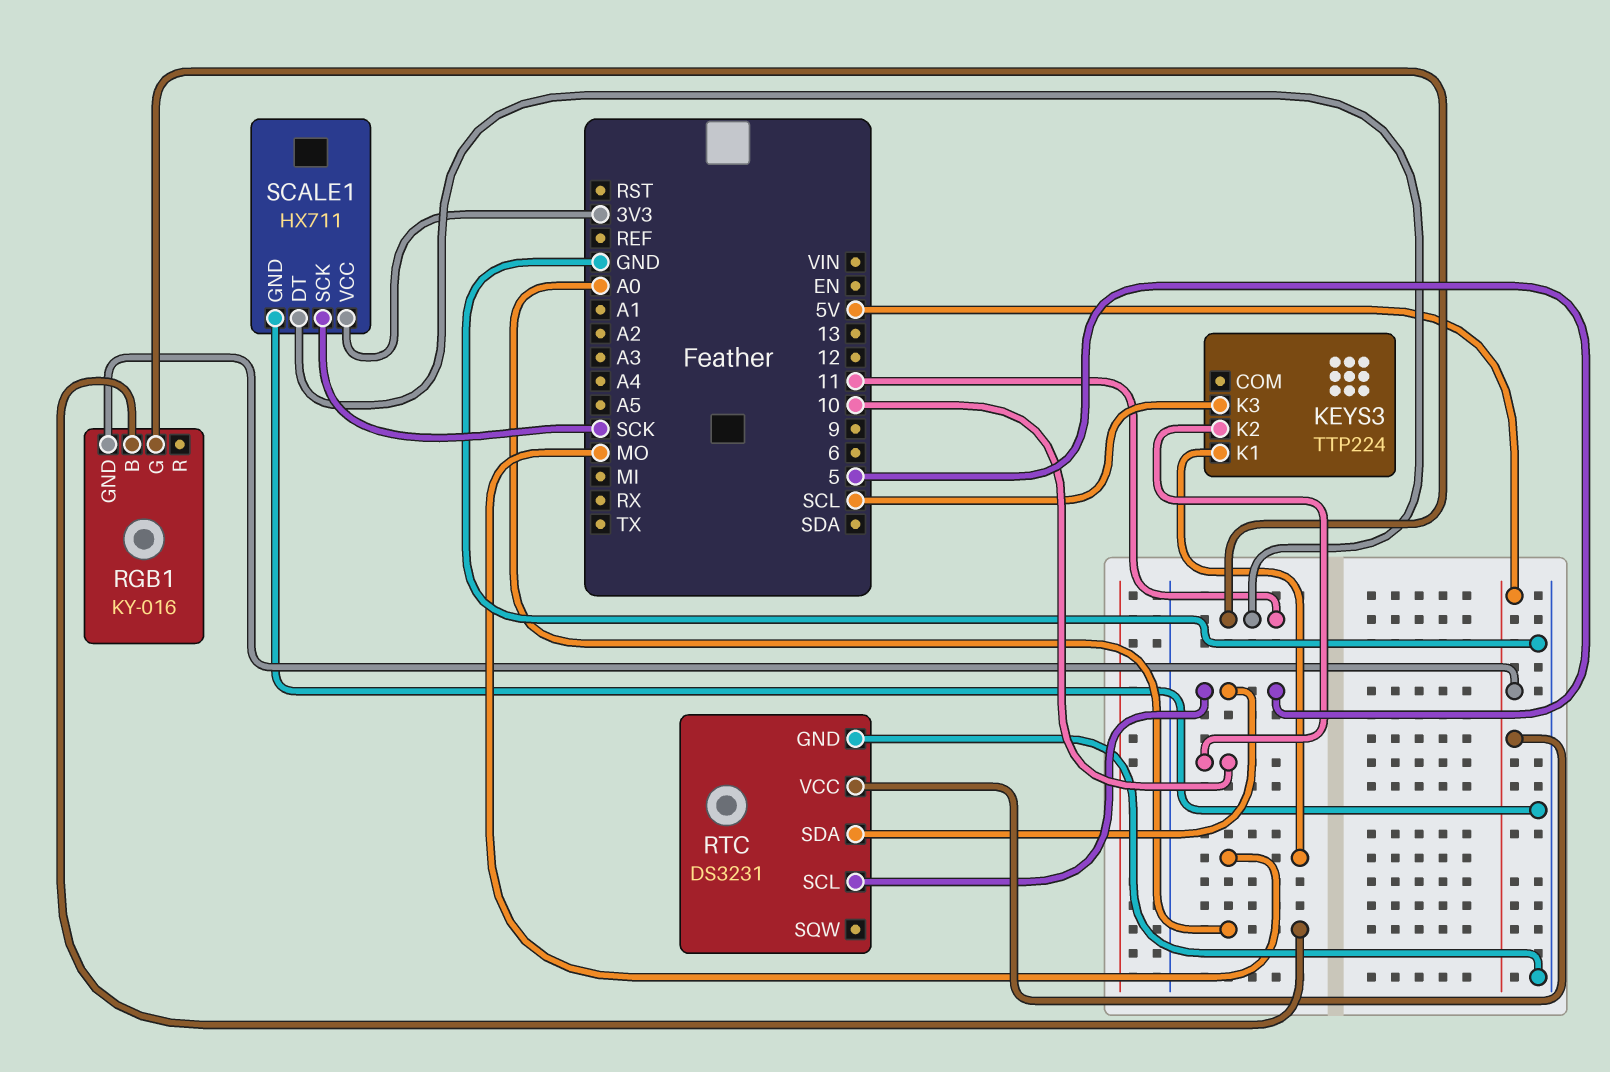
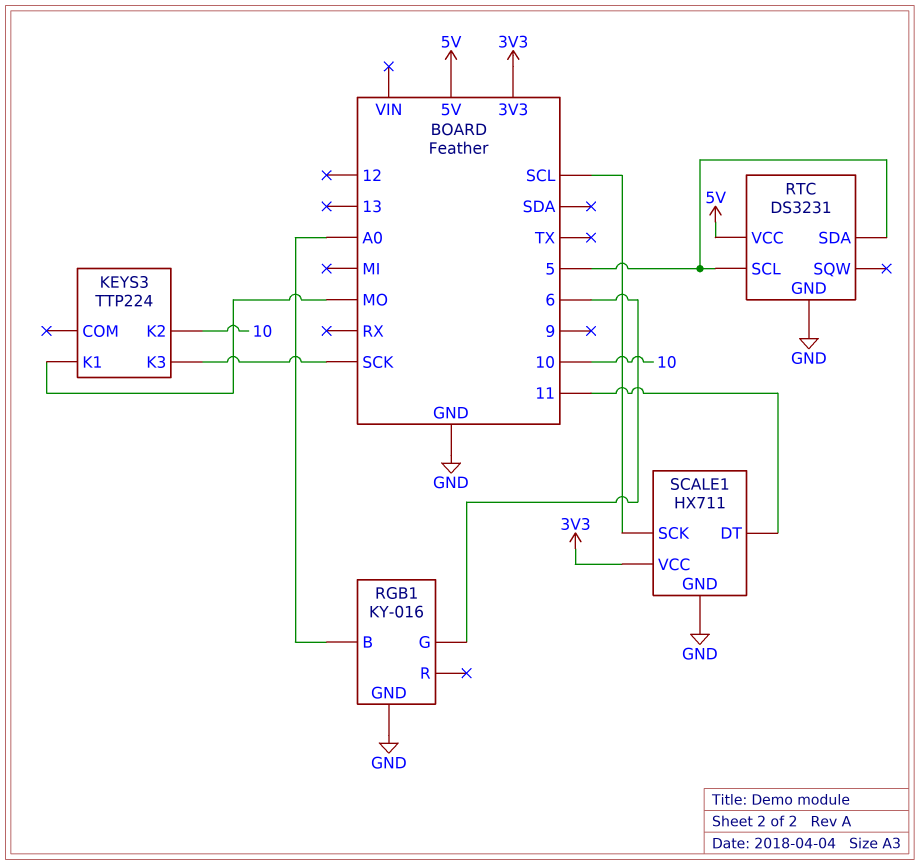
KEYS3 pin K3: SCL -> SCK
RGB1 pin G: 11 -> 6
RGB1 pin GND: 5V -> GND
SCALE1 pin SCK: SCK -> SCL

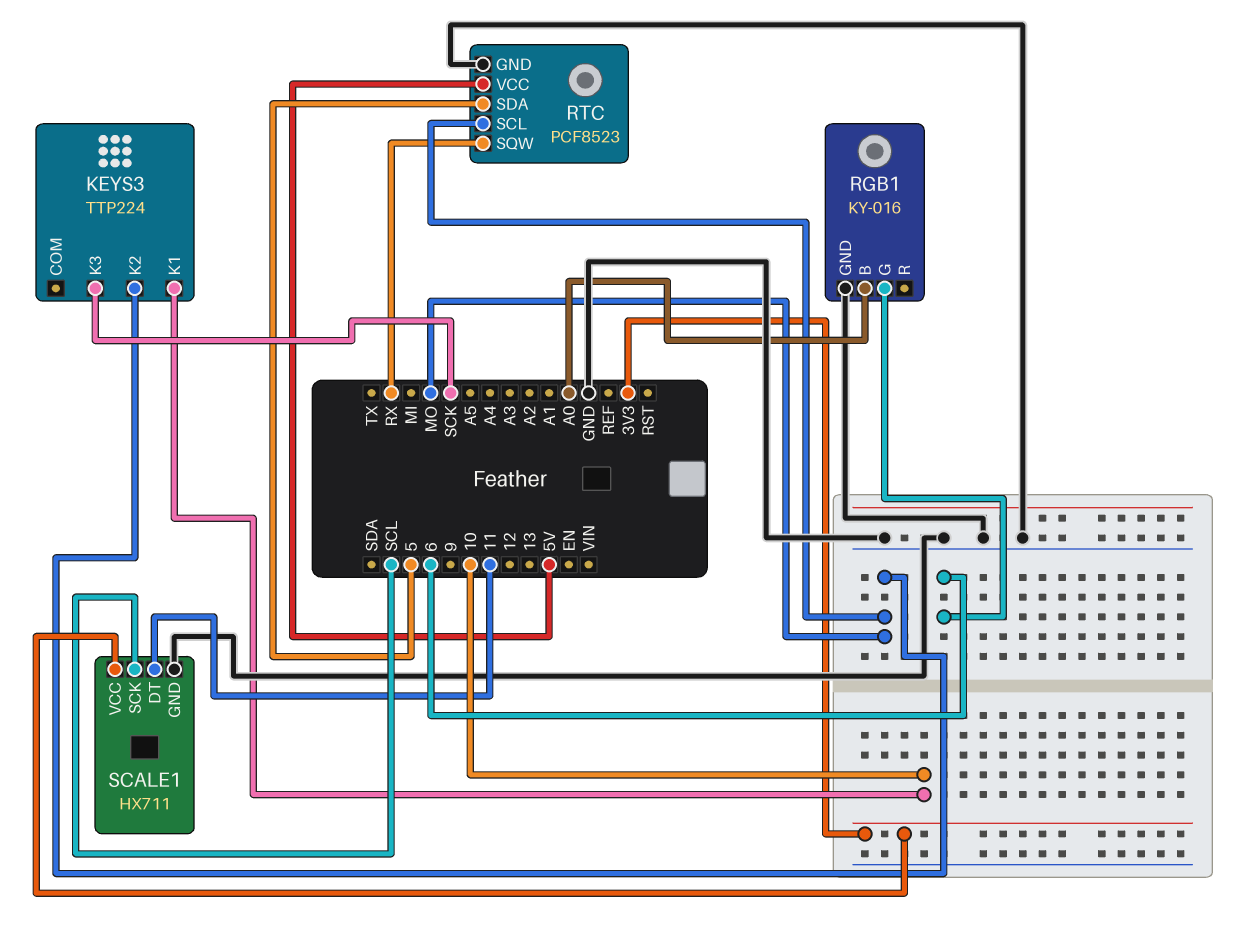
KEYS3 pin K1: MO -> 10
KEYS3 pin K2: 10 -> MO
RTC: DS3231 -> PCF8523
RTC pin SCL: 5 -> MO
RTC pin SQW: none -> RX

